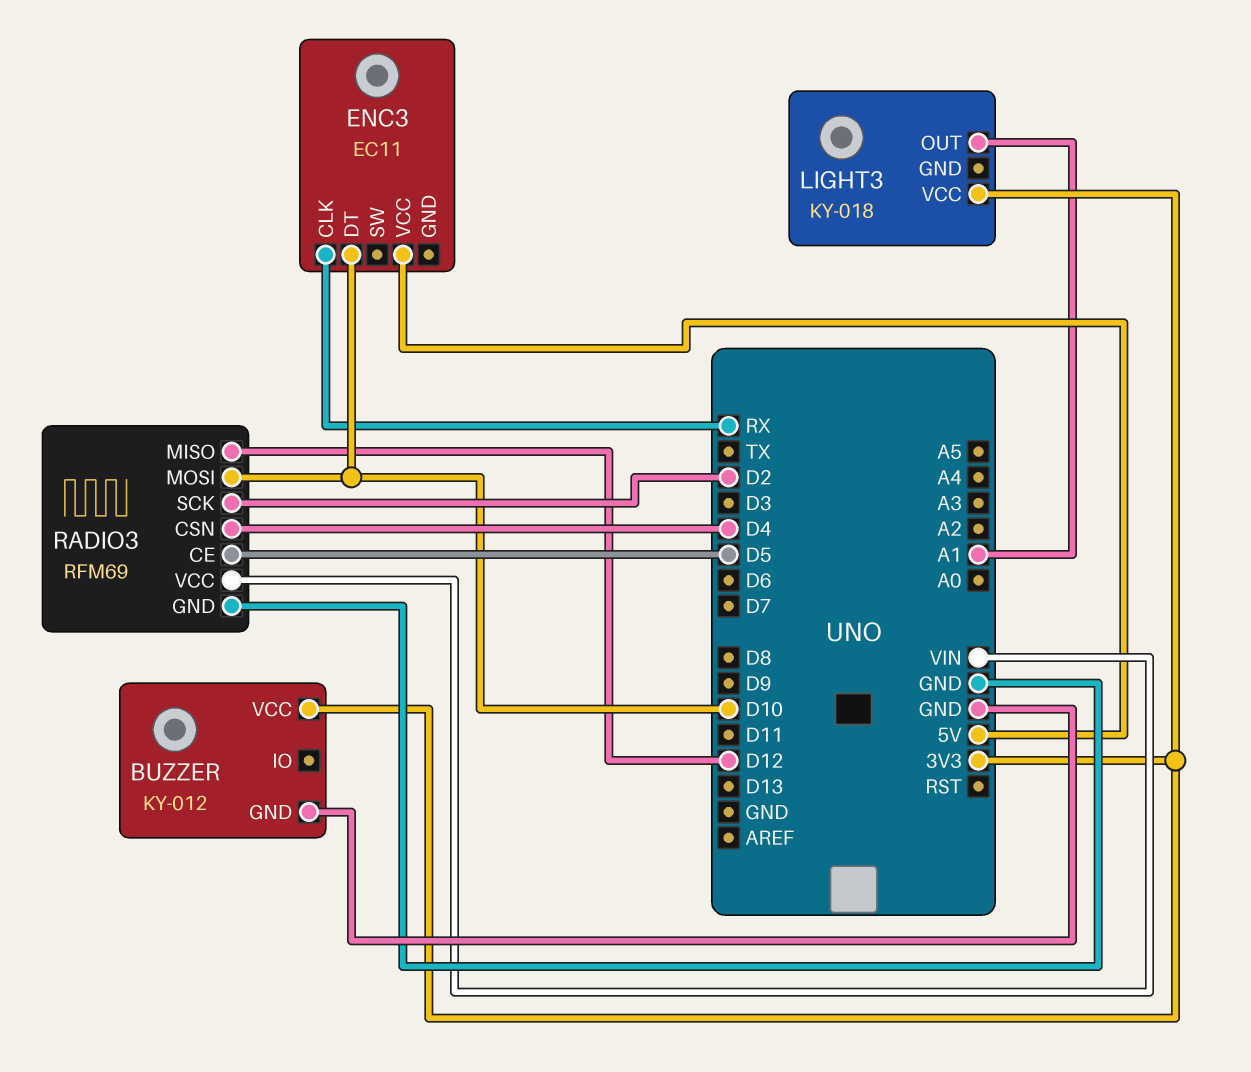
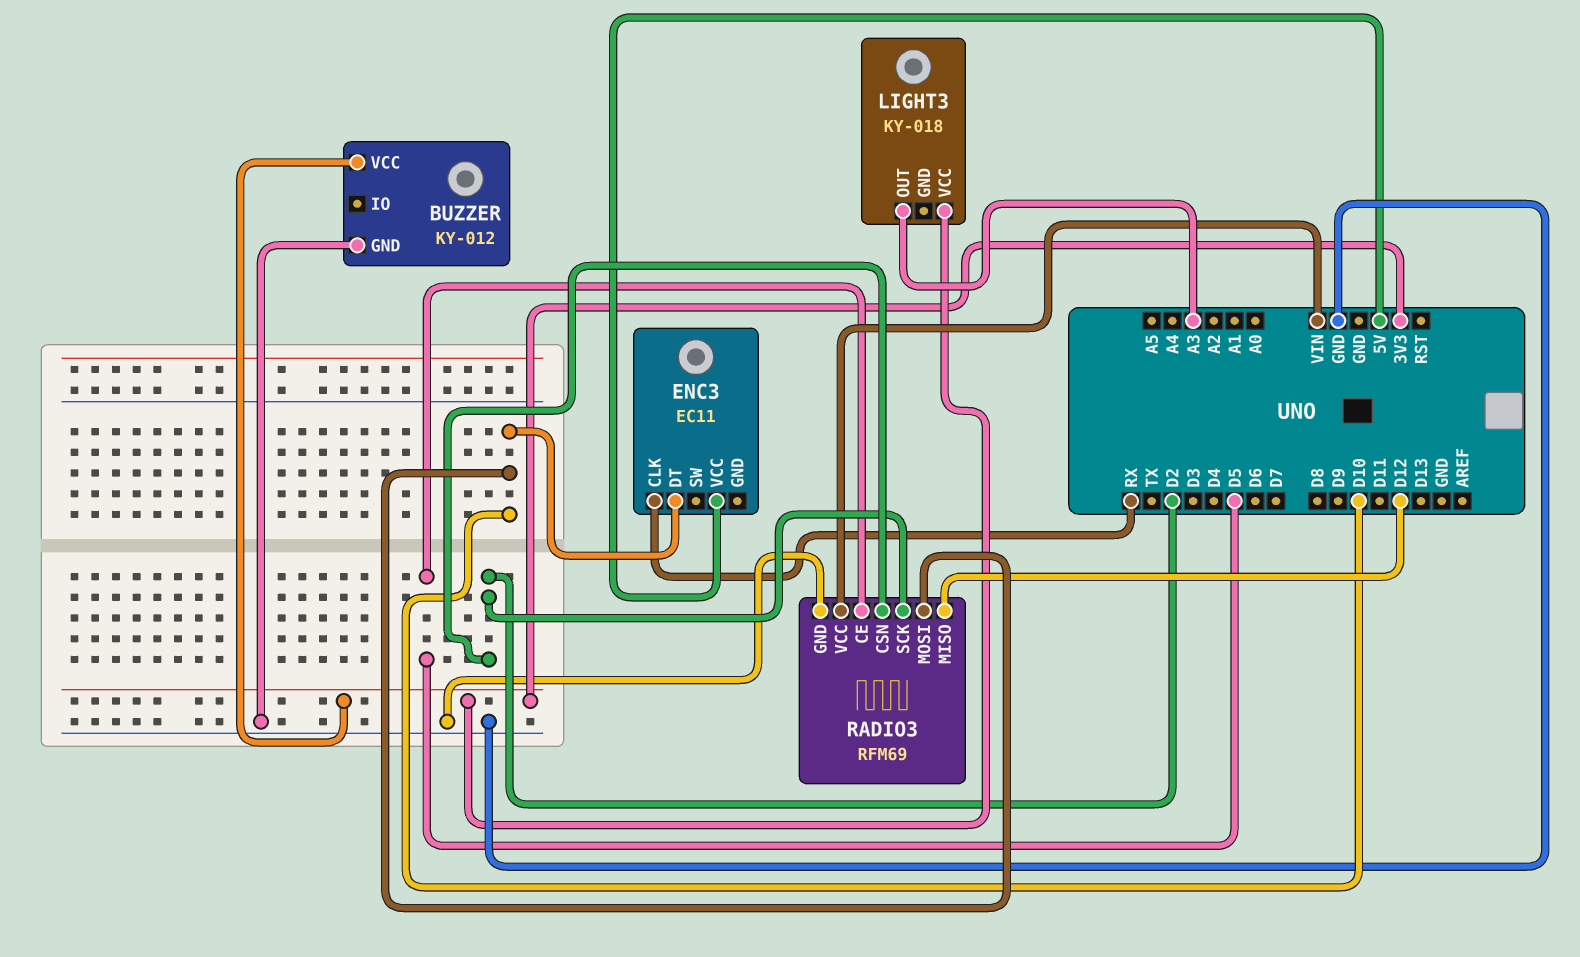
LIGHT3 pin OUT: A1 -> A3
RADIO3 pin CSN: D4 -> D2

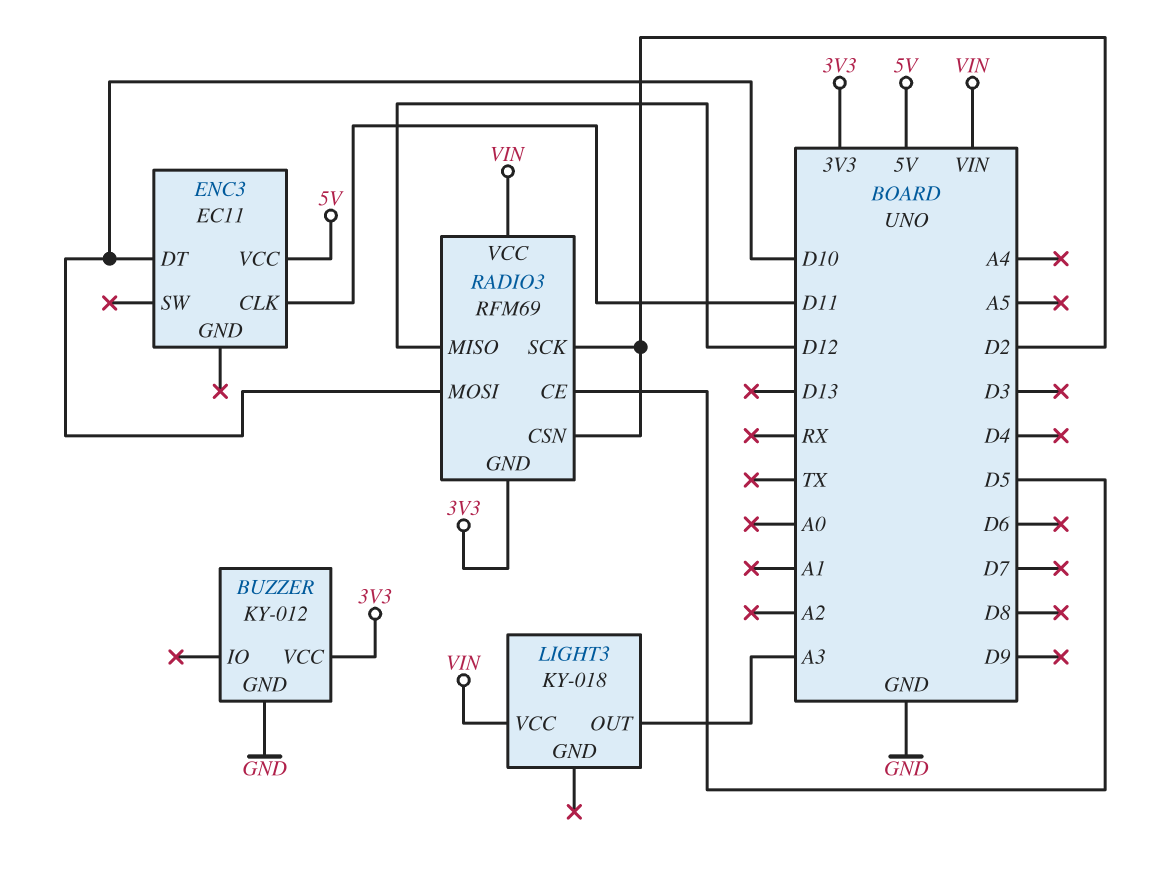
ENC3 pin CLK: RX -> D11
LIGHT3 pin VCC: 3V3 -> VIN
RADIO3 pin GND: GND -> 3V3

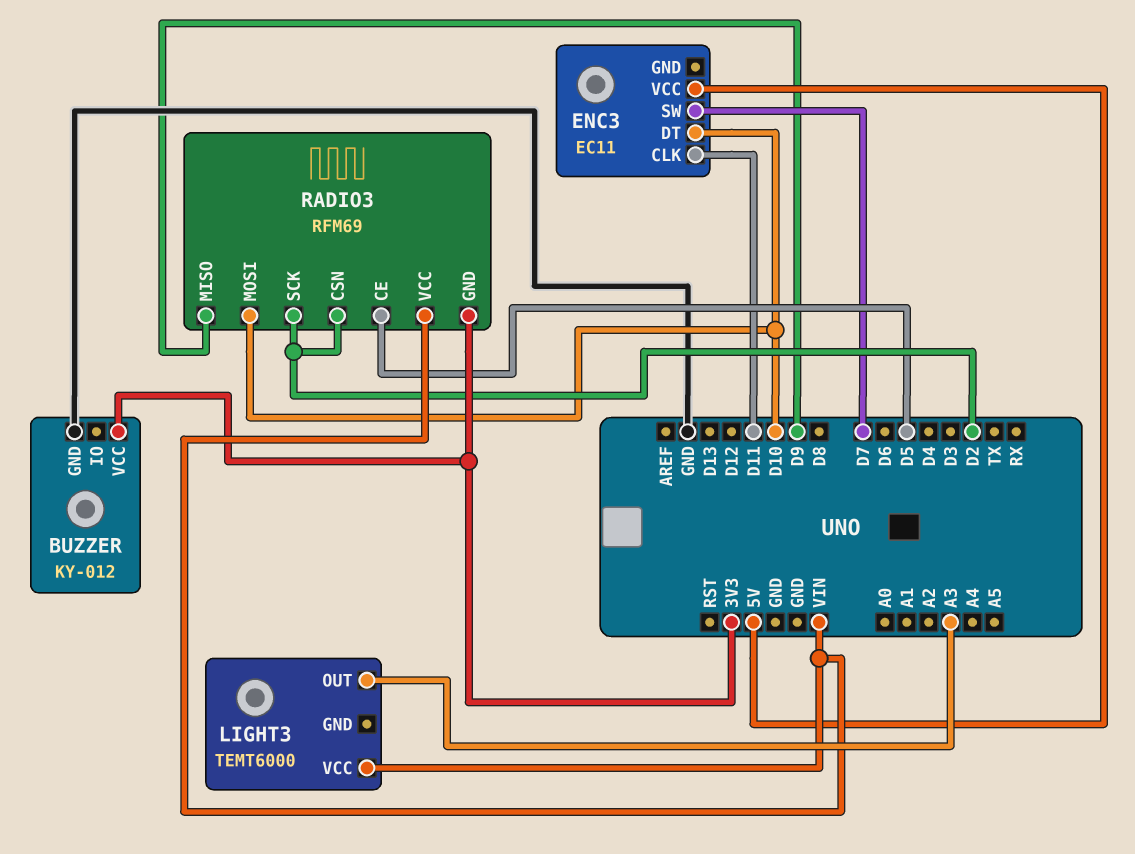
ENC3 pin SW: none -> D7
LIGHT3: KY-018 -> TEMT6000
RADIO3 pin MISO: D12 -> D9

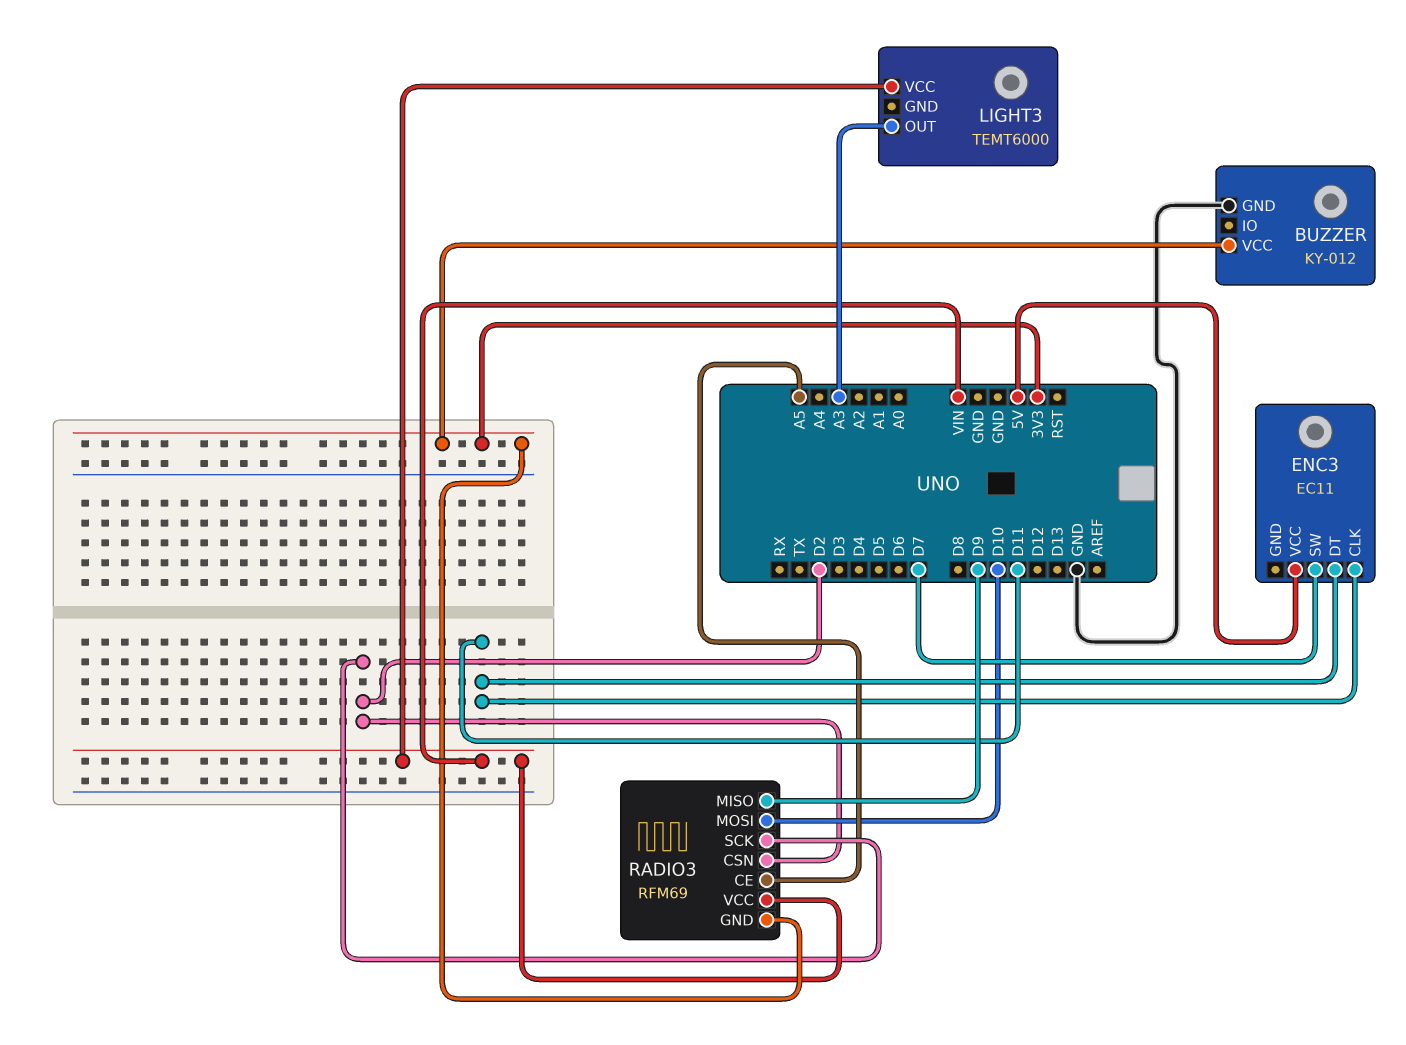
ENC3 pin DT: D10 -> D11
RADIO3 pin CE: D5 -> A5

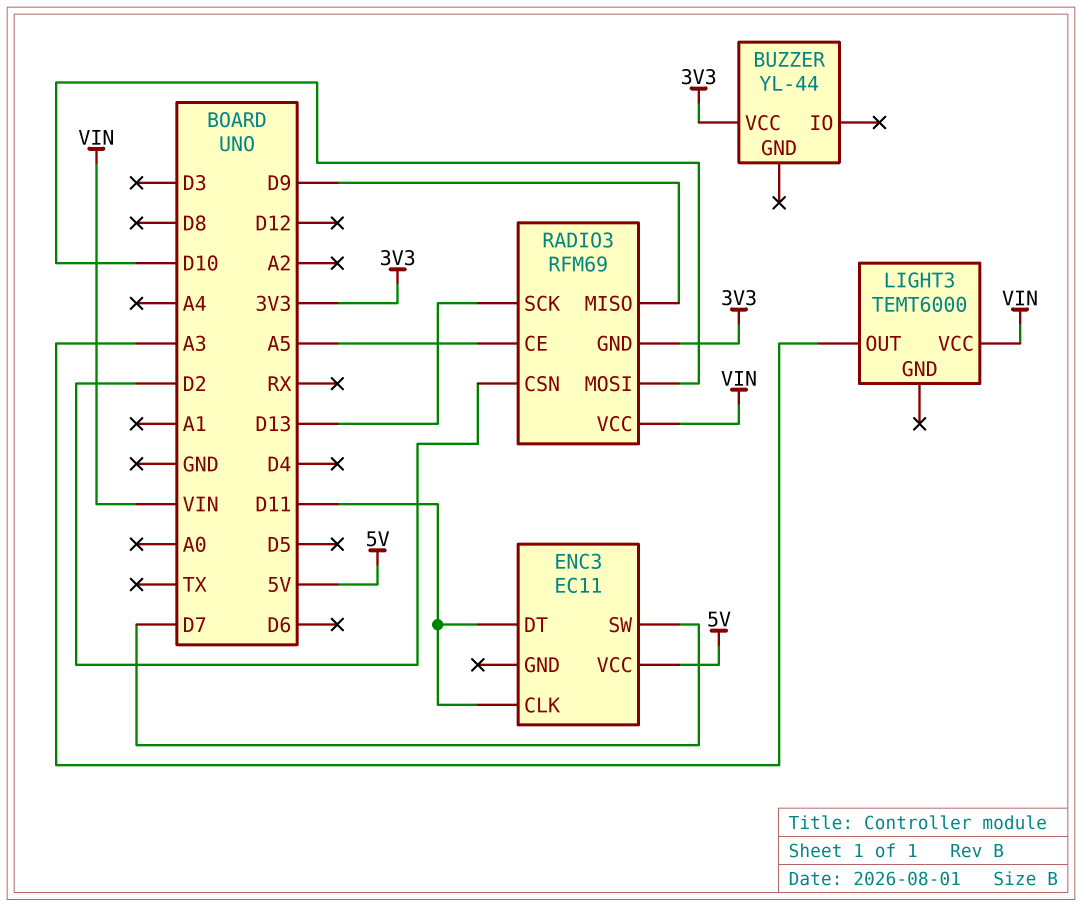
BUZZER: KY-012 -> YL-44
BUZZER pin GND: GND -> none
RADIO3 pin SCK: D2 -> D13

